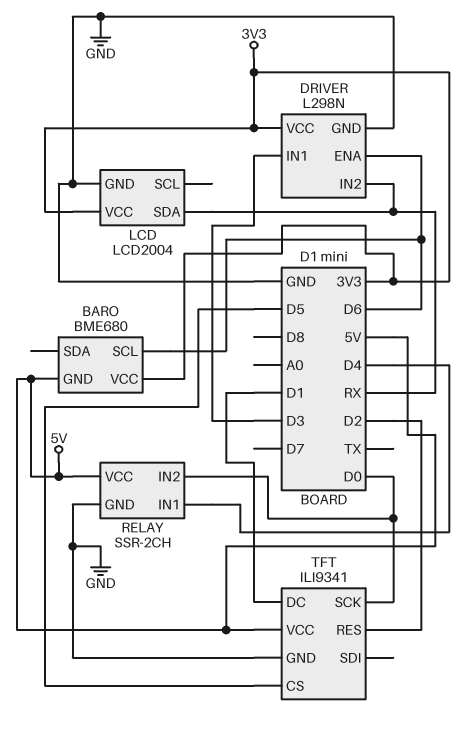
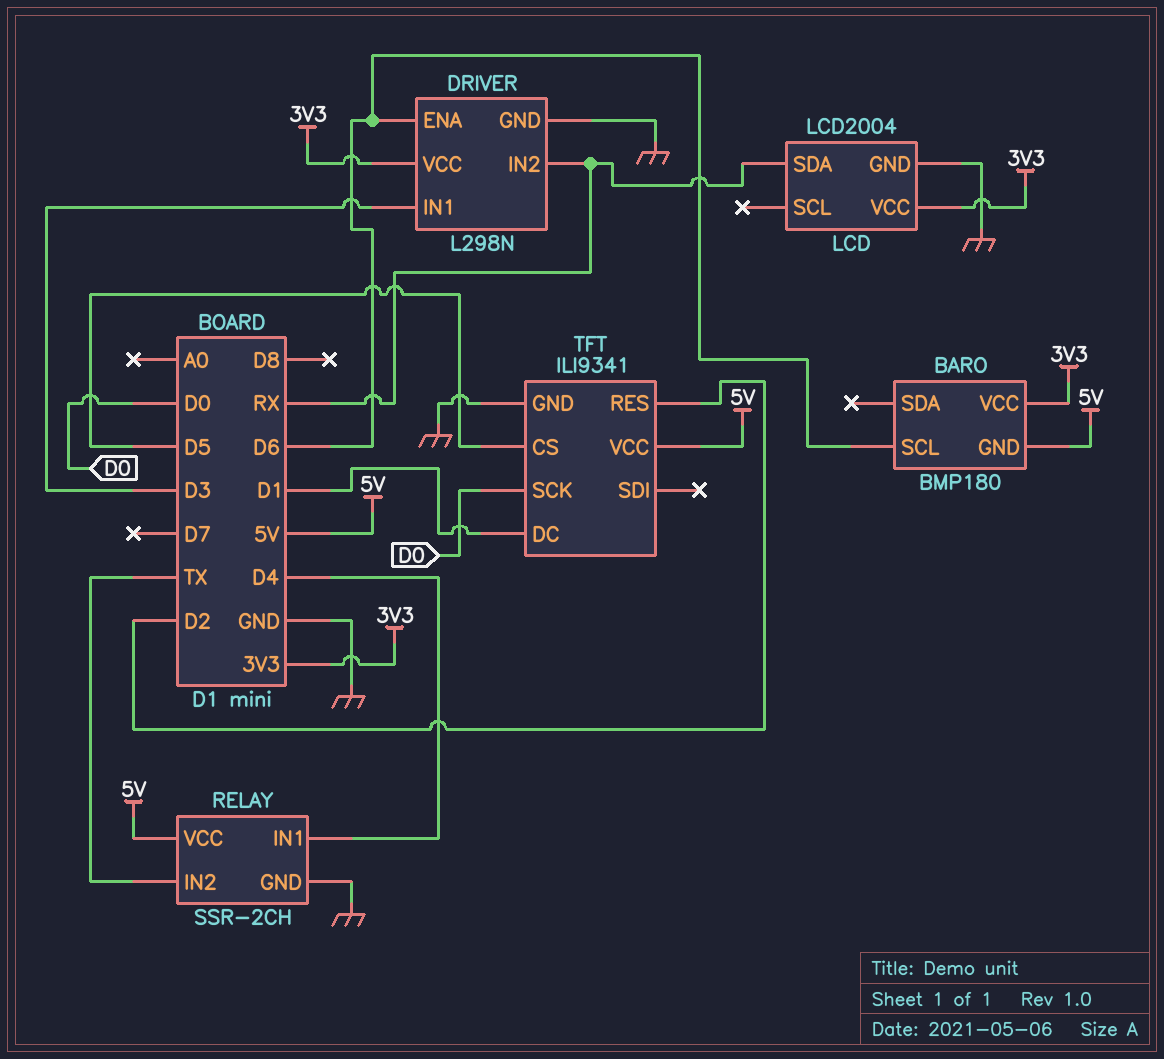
BARO: BME680 -> BMP180
RELAY pin IN2: D0 -> TX

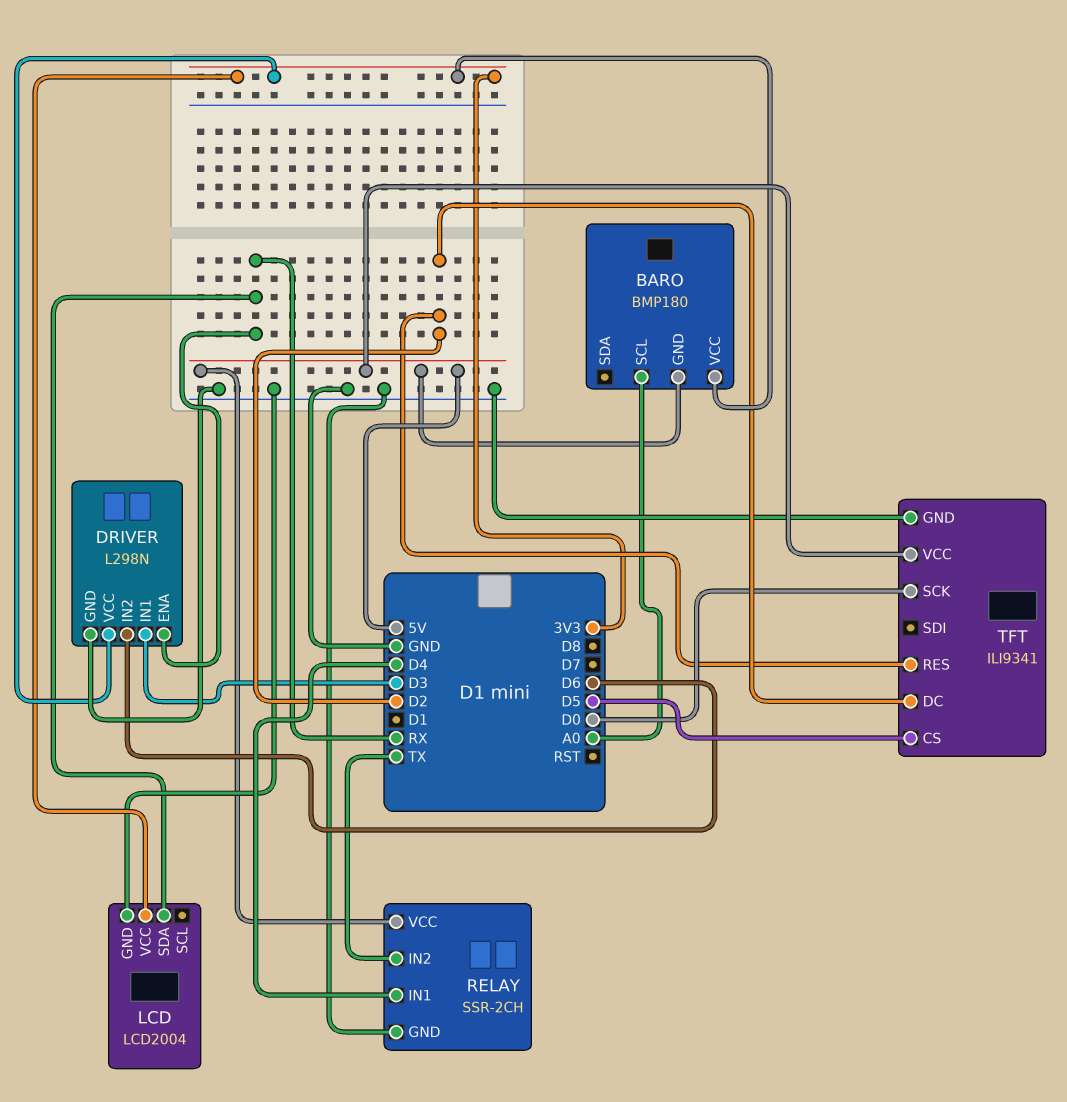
BARO pin SCL: D6 -> A0
DRIVER pin ENA: D6 -> RX
DRIVER pin IN2: RX -> D6
TFT pin DC: D1 -> D2

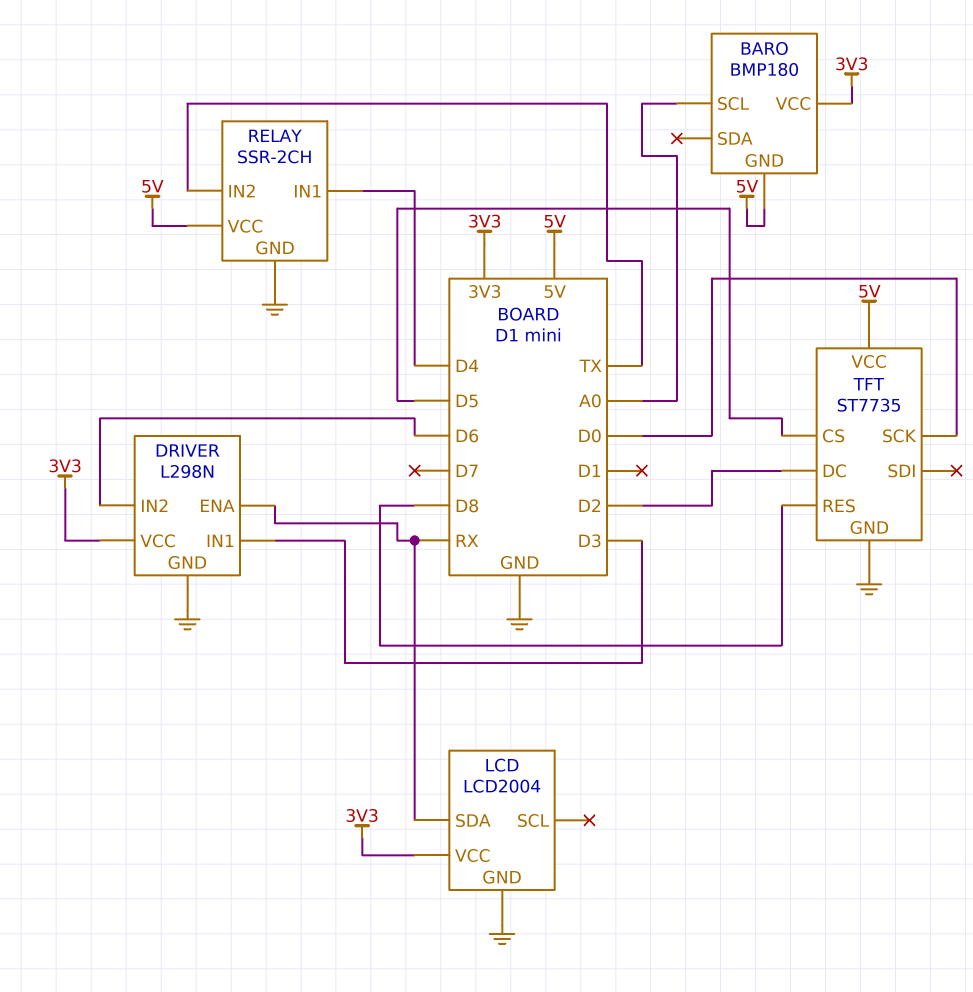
TFT: ILI9341 -> ST7735
TFT pin RES: D2 -> D8

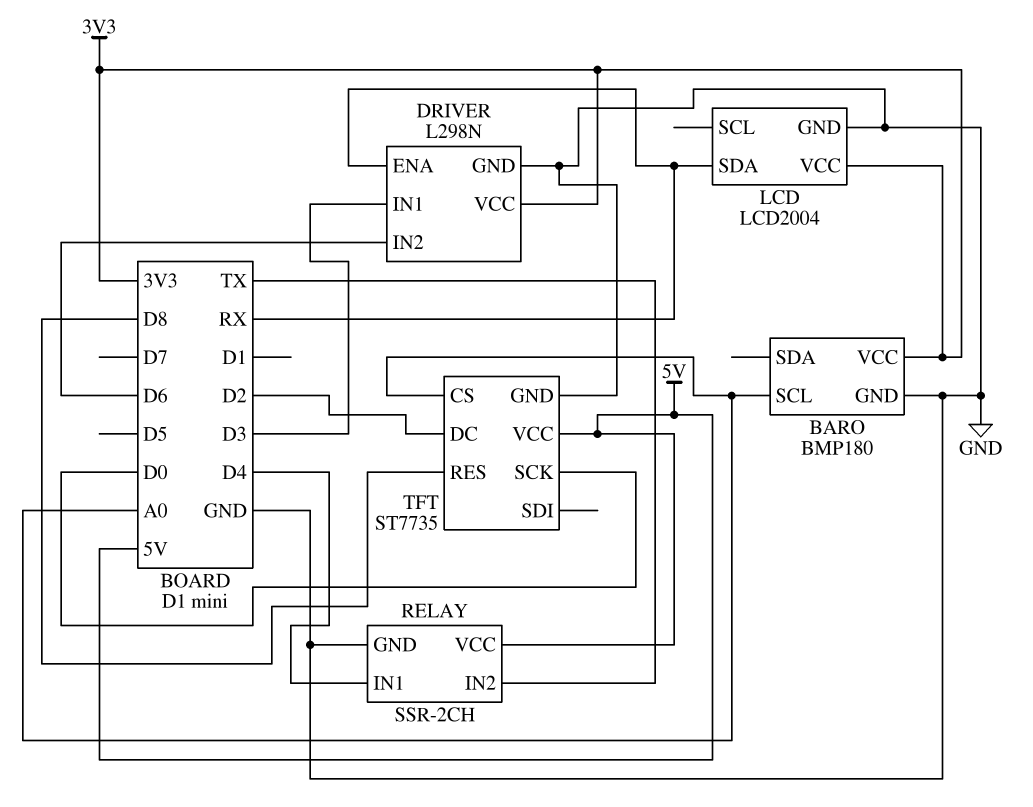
BARO pin GND: 5V -> GND
TFT pin CS: D5 -> A0

